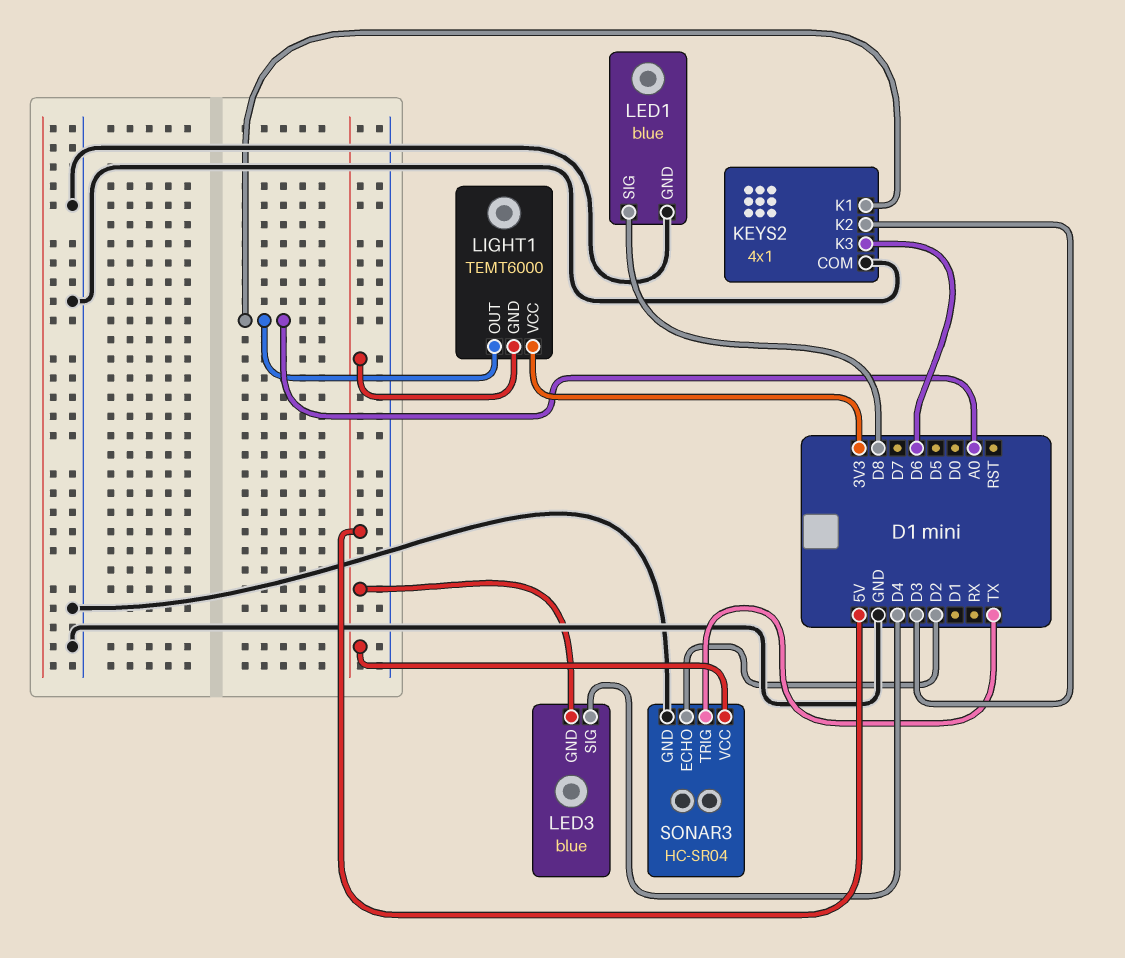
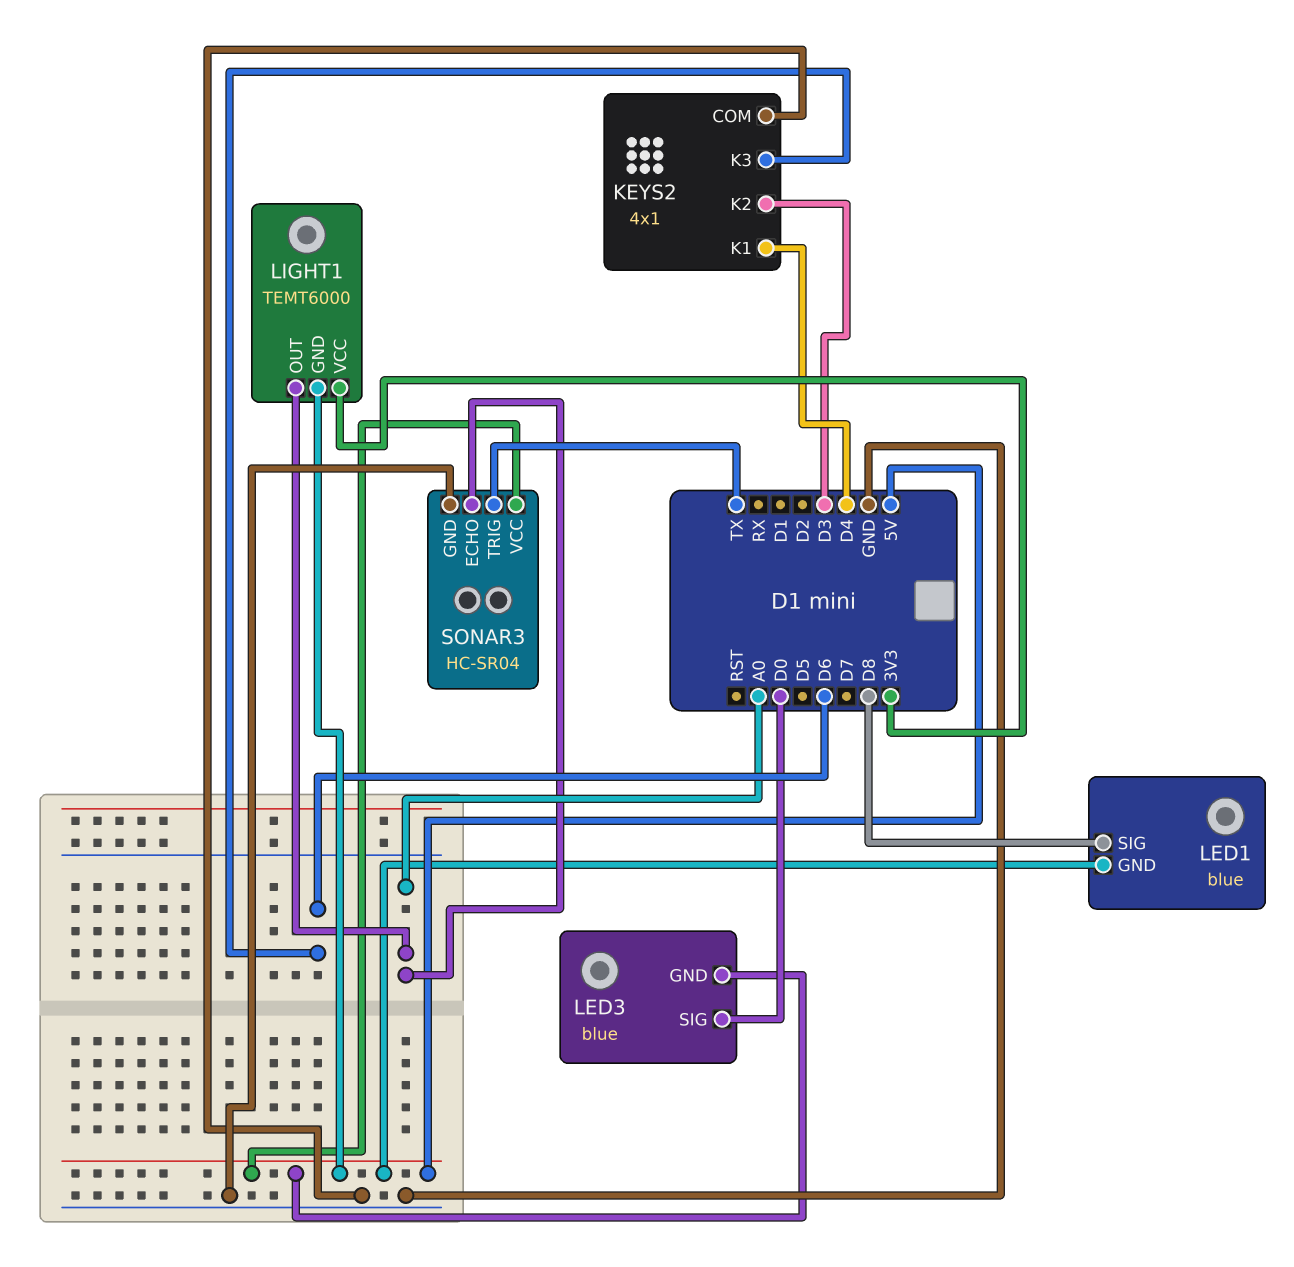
KEYS2 pin K1: A0 -> D4
LED1 pin GND: GND -> 5V
LED3 pin SIG: D4 -> D0
SONAR3 pin ECHO: D2 -> A0

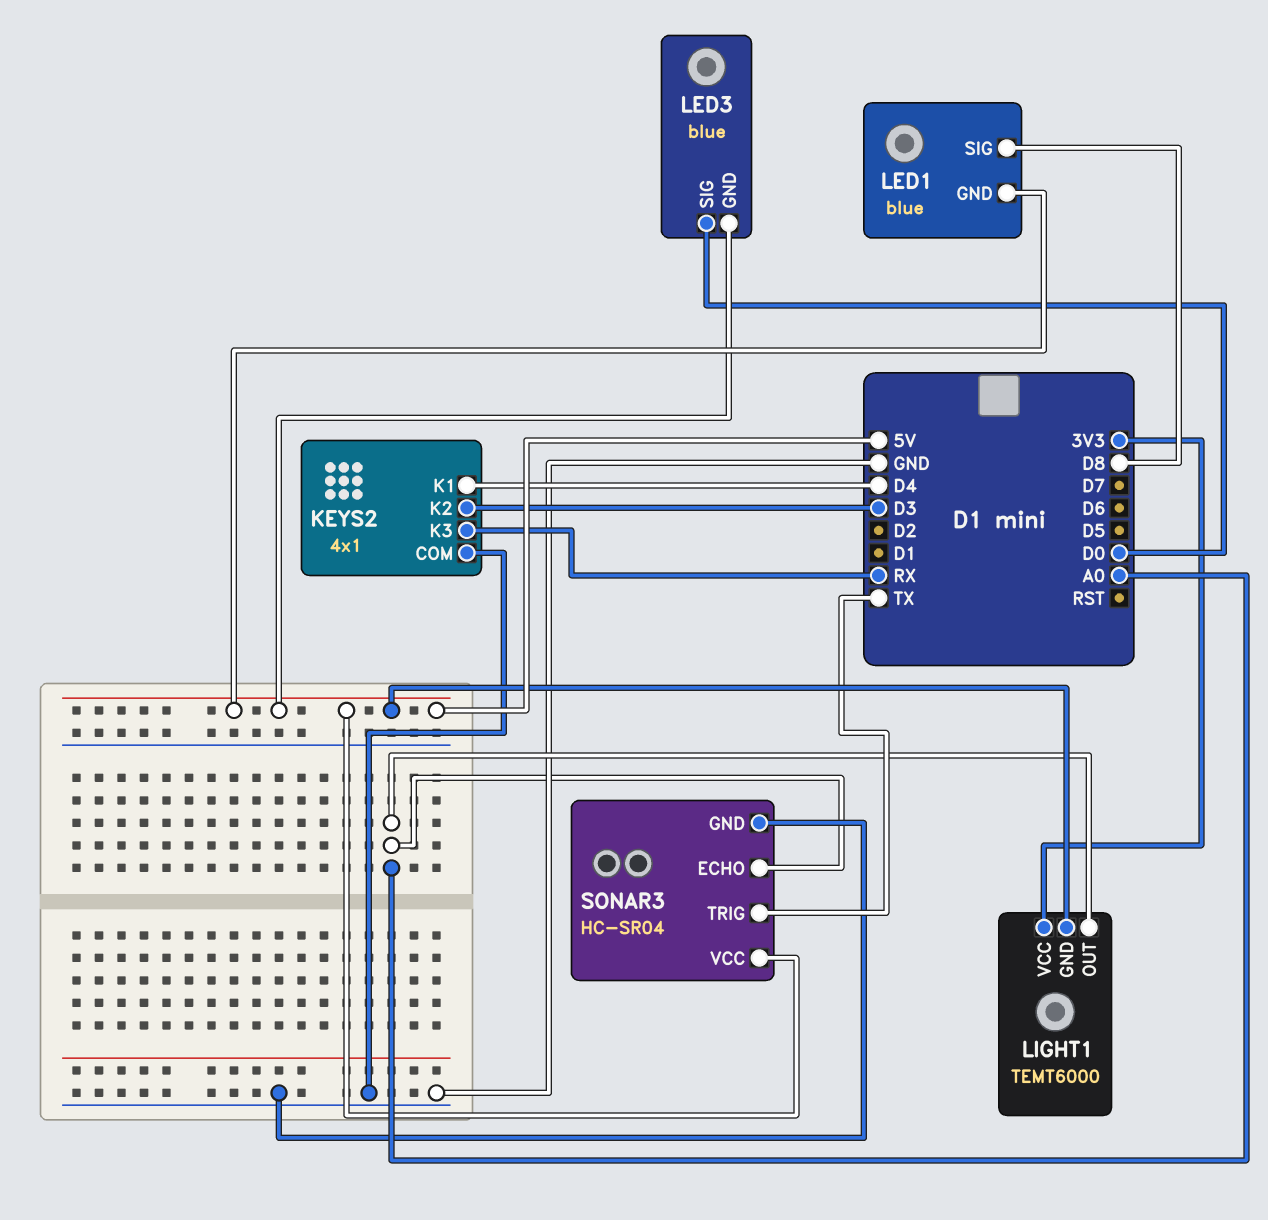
KEYS2 pin K3: D6 -> RX

